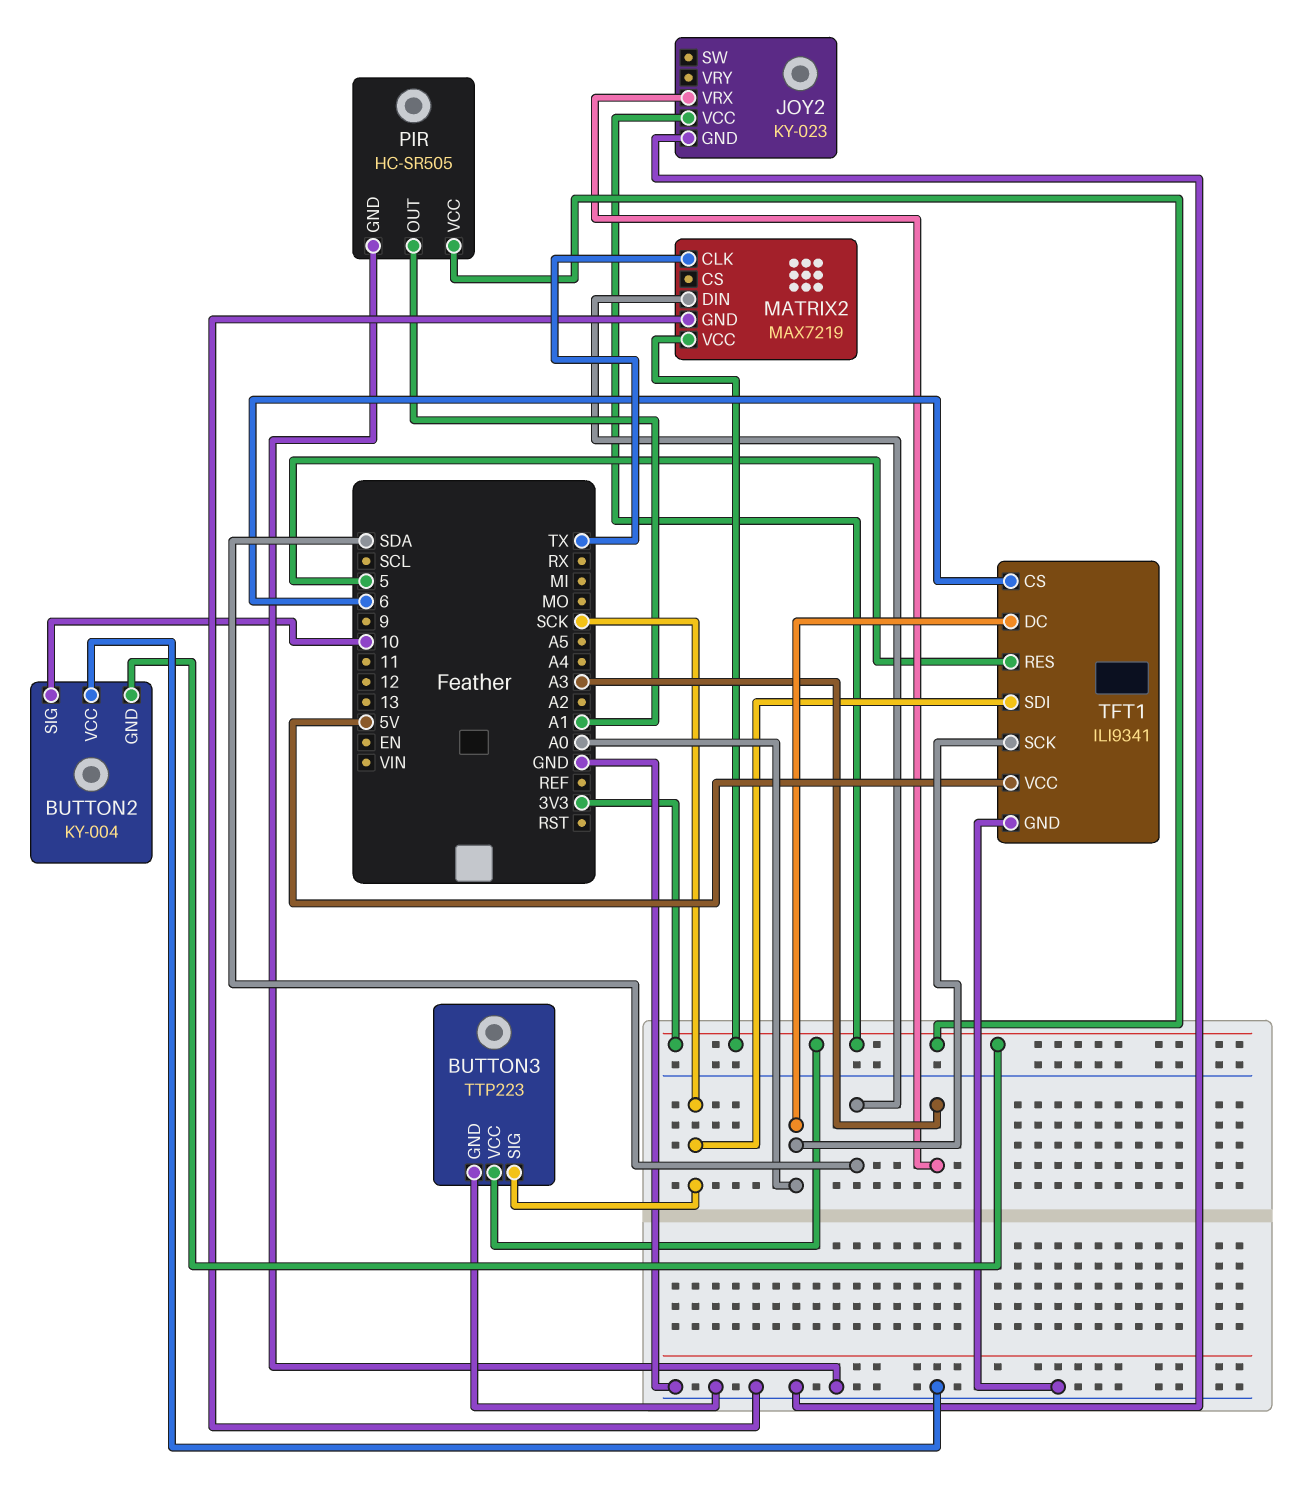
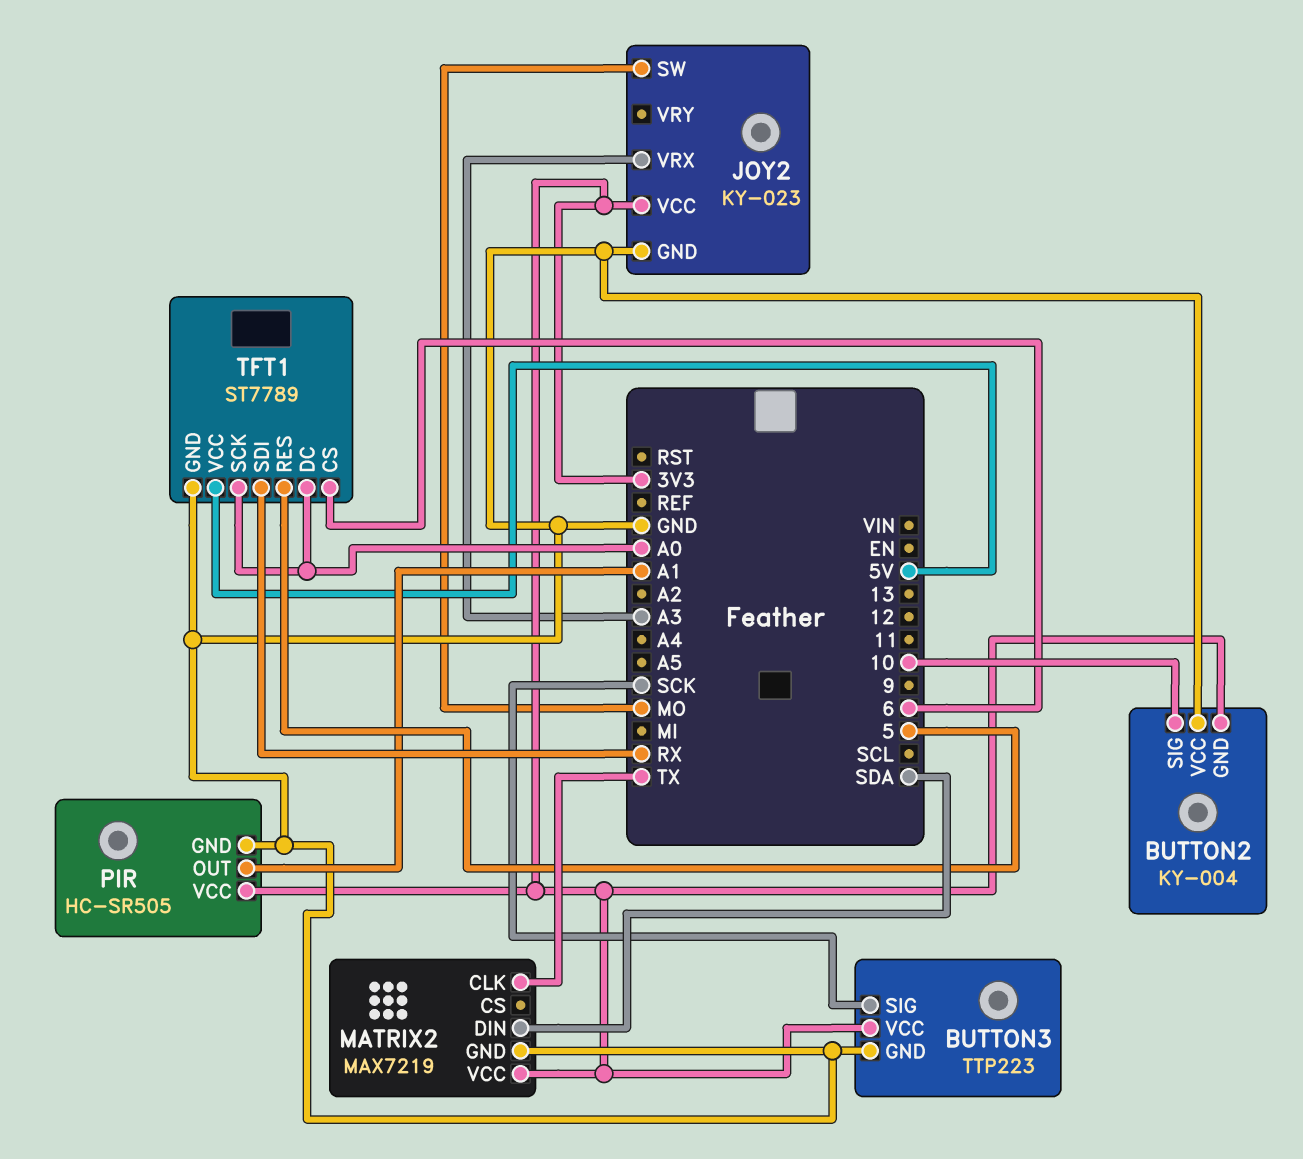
JOY2 pin SW: none -> MO
TFT1: ILI9341 -> ST7789
TFT1 pin SDI: SCK -> RX

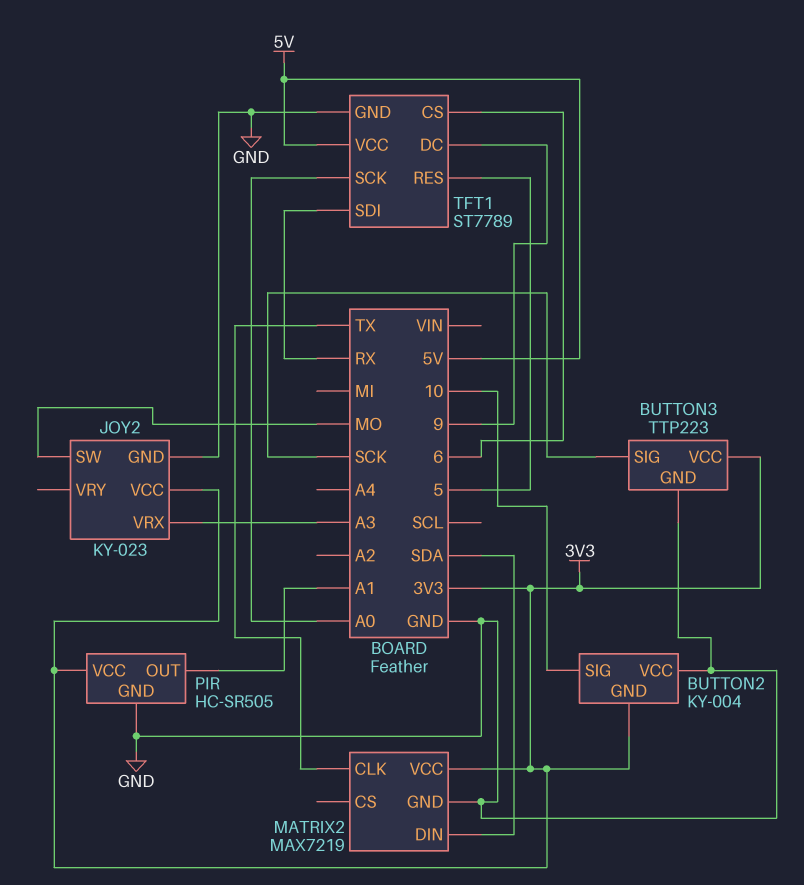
TFT1 pin DC: A0 -> 9

